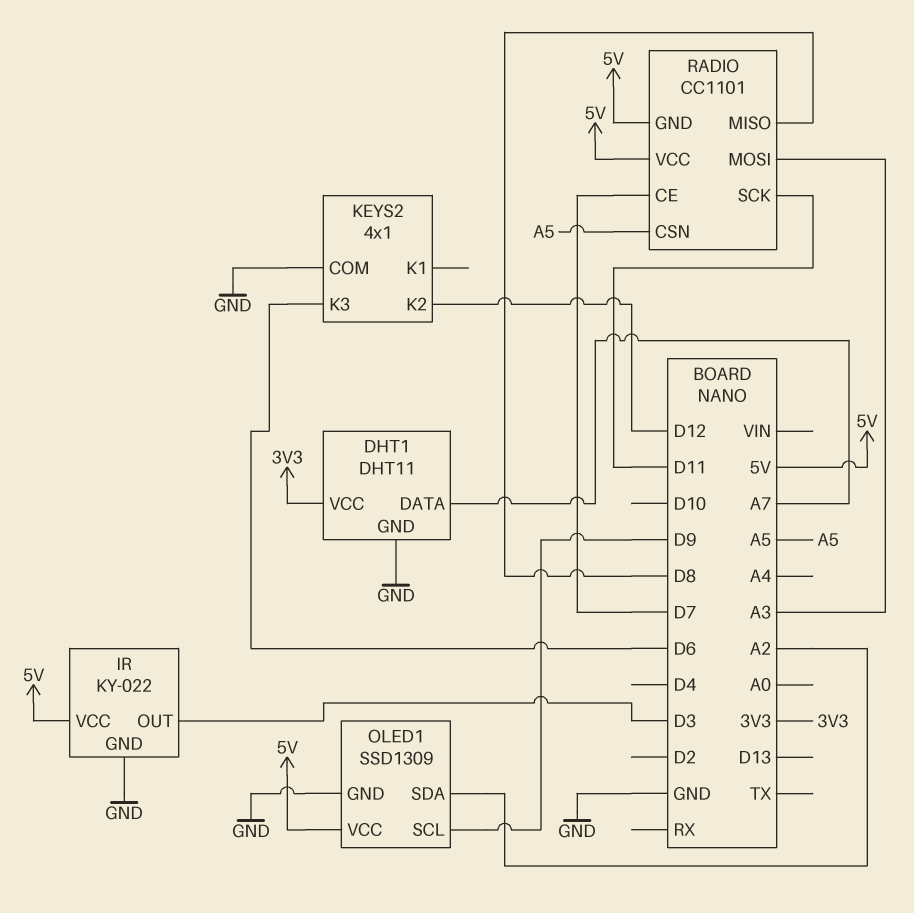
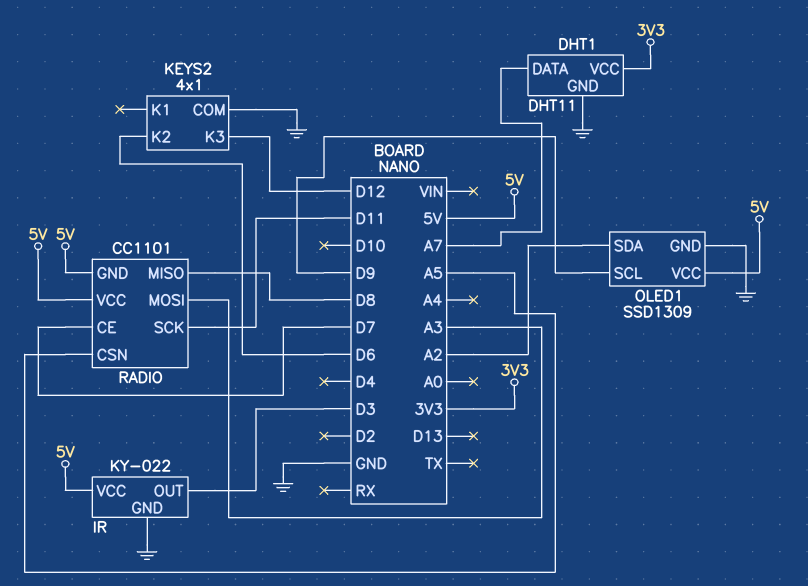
KEYS2 pin K2: D12 -> D6
KEYS2 pin K3: D6 -> D12

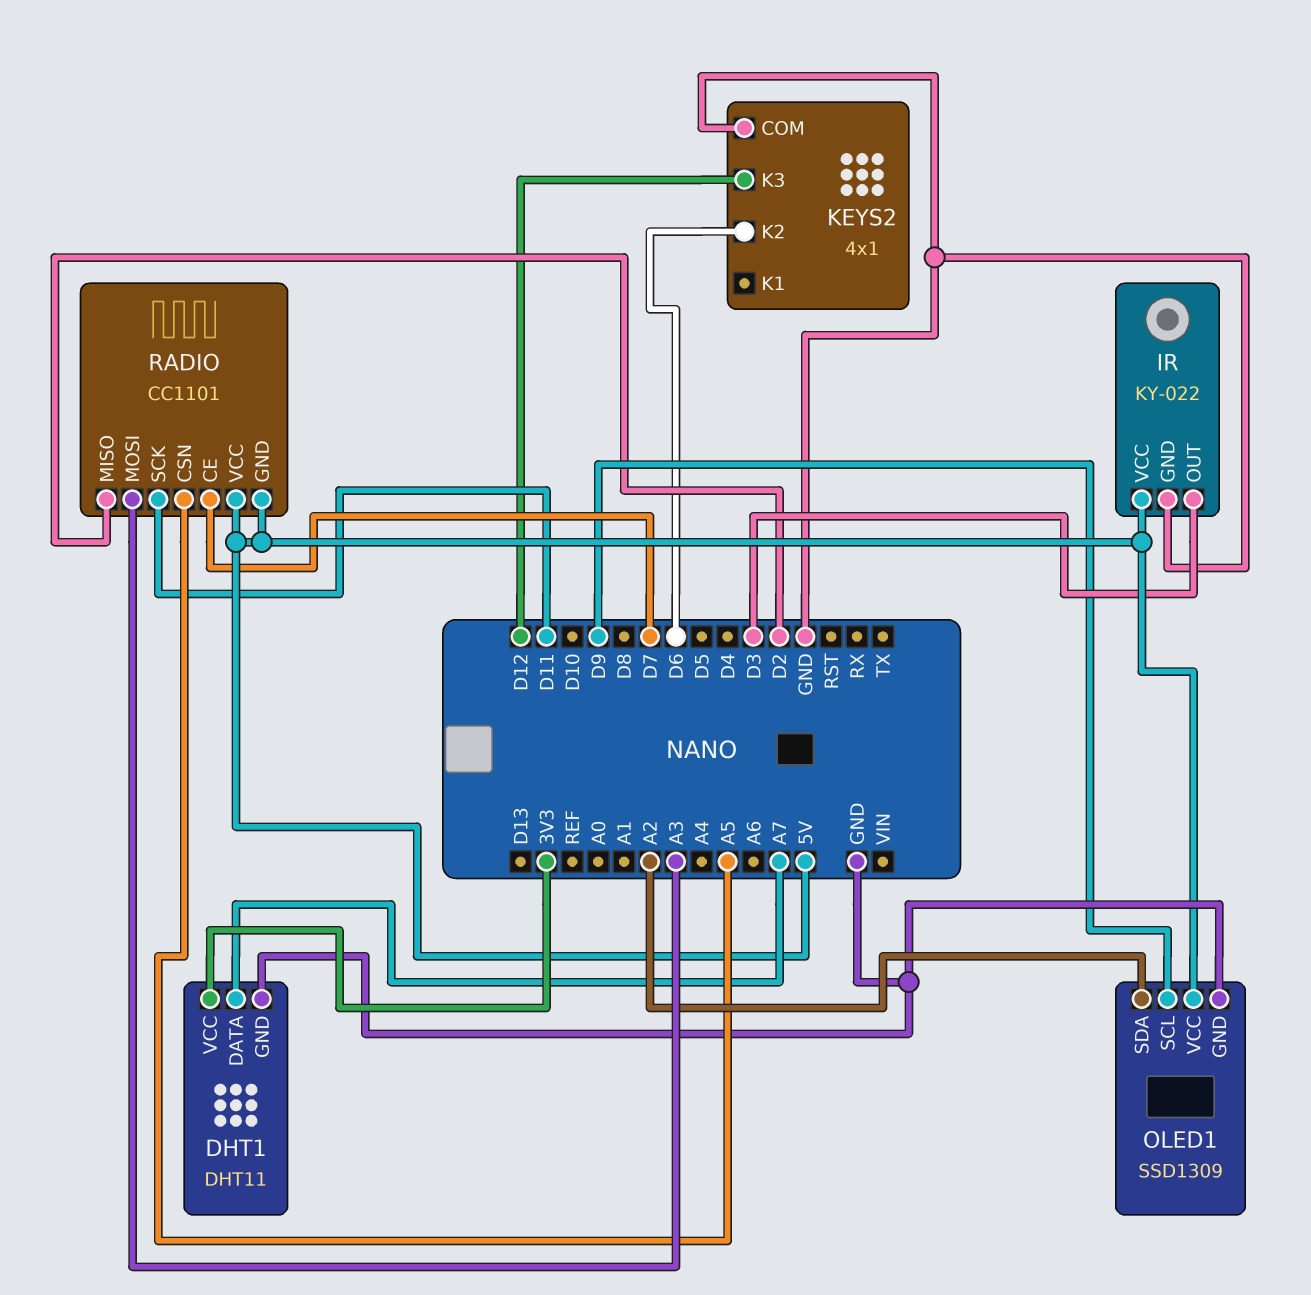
RADIO pin MISO: D8 -> D2

